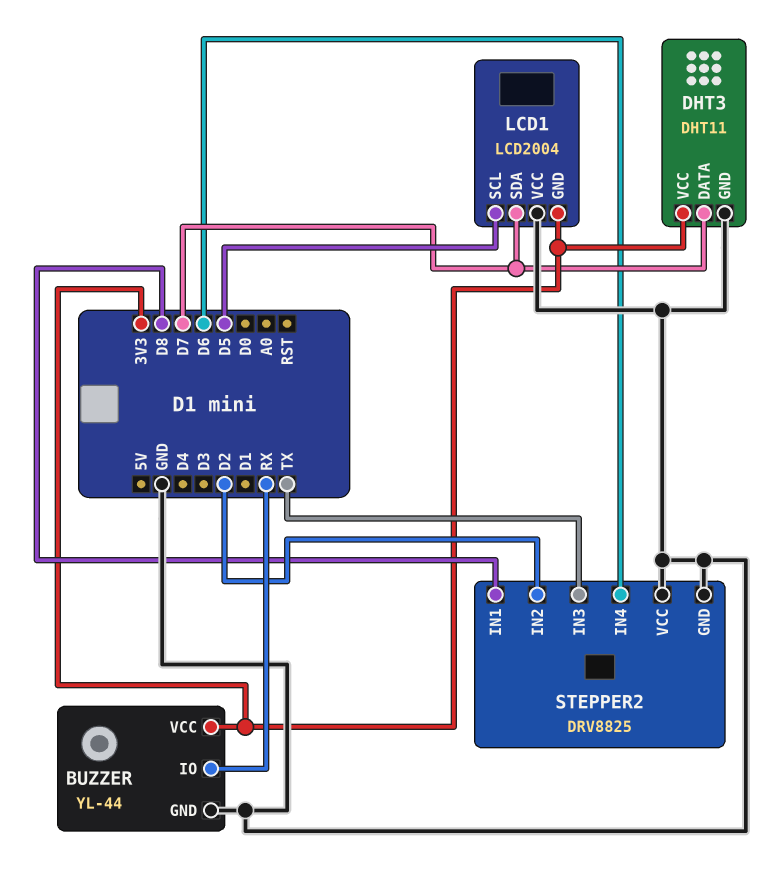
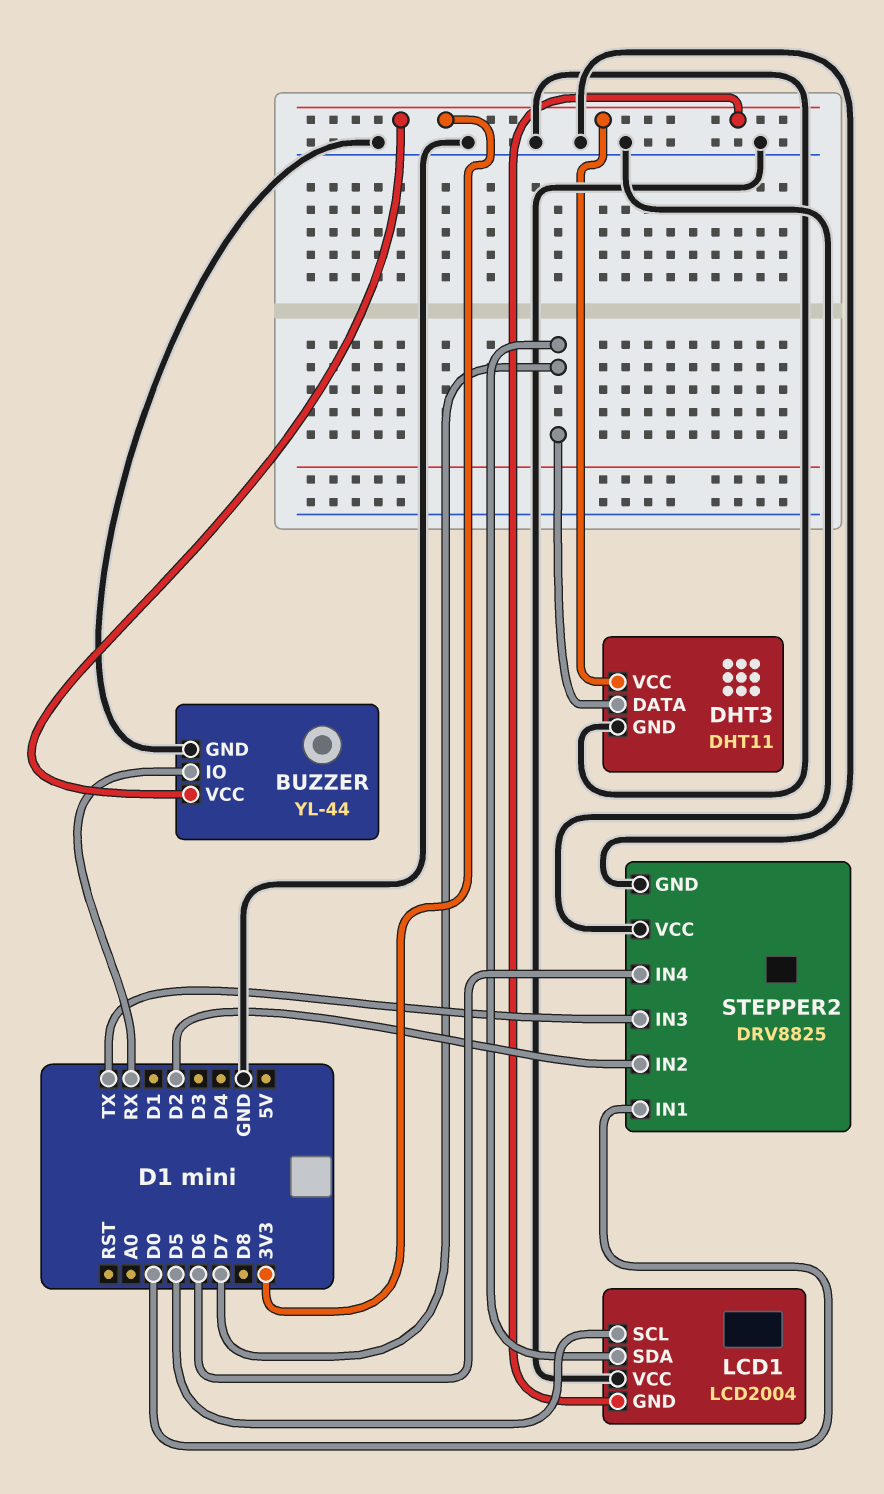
STEPPER2 pin IN1: D8 -> D0

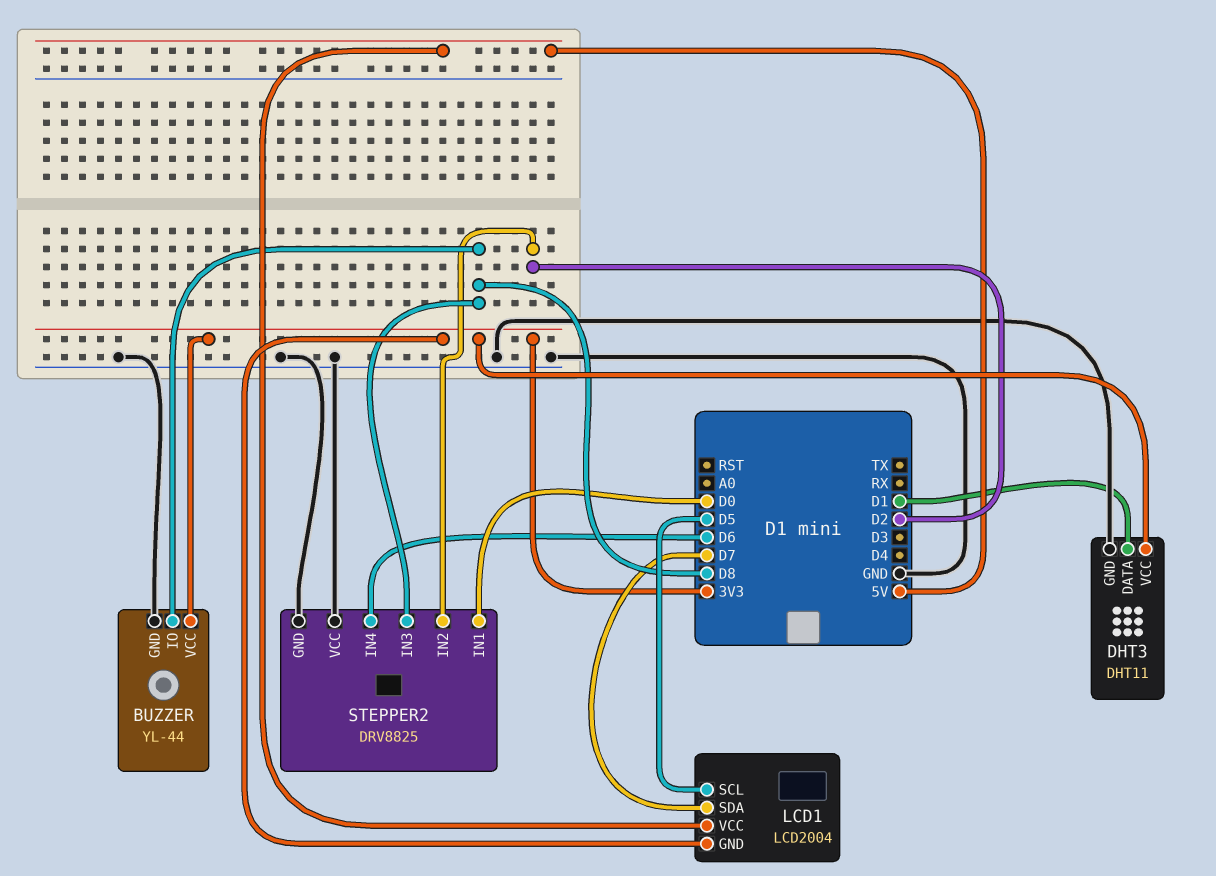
BUZZER pin IO: RX -> D8
DHT3 pin DATA: D7 -> D1
LCD1 pin VCC: GND -> 5V
STEPPER2 pin IN3: TX -> D8

